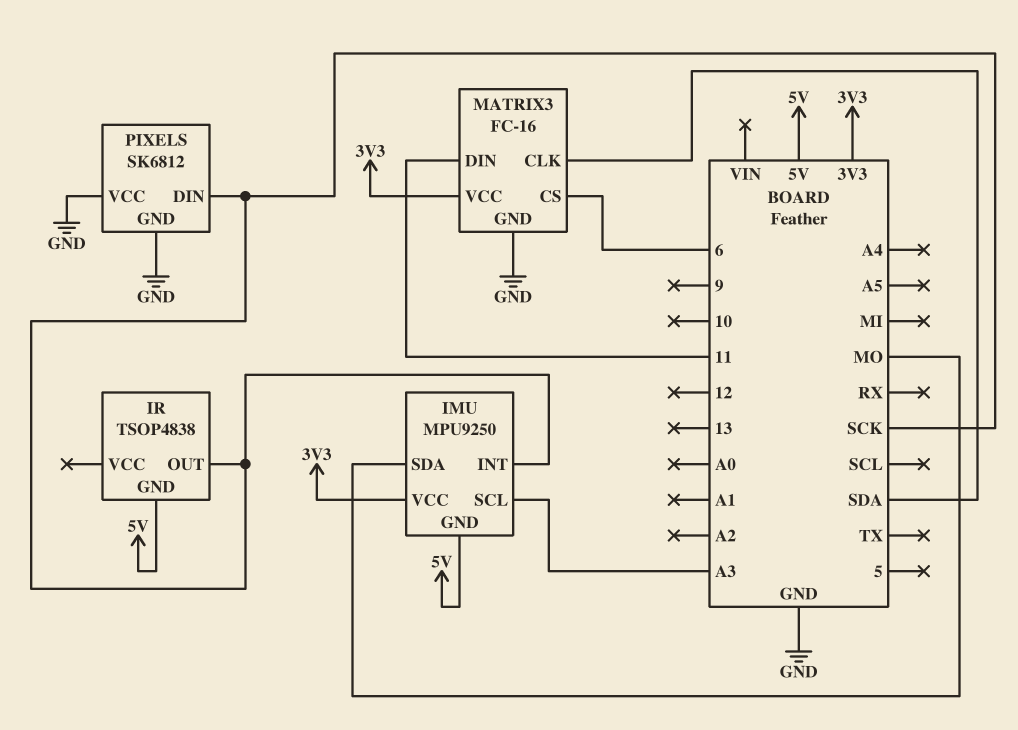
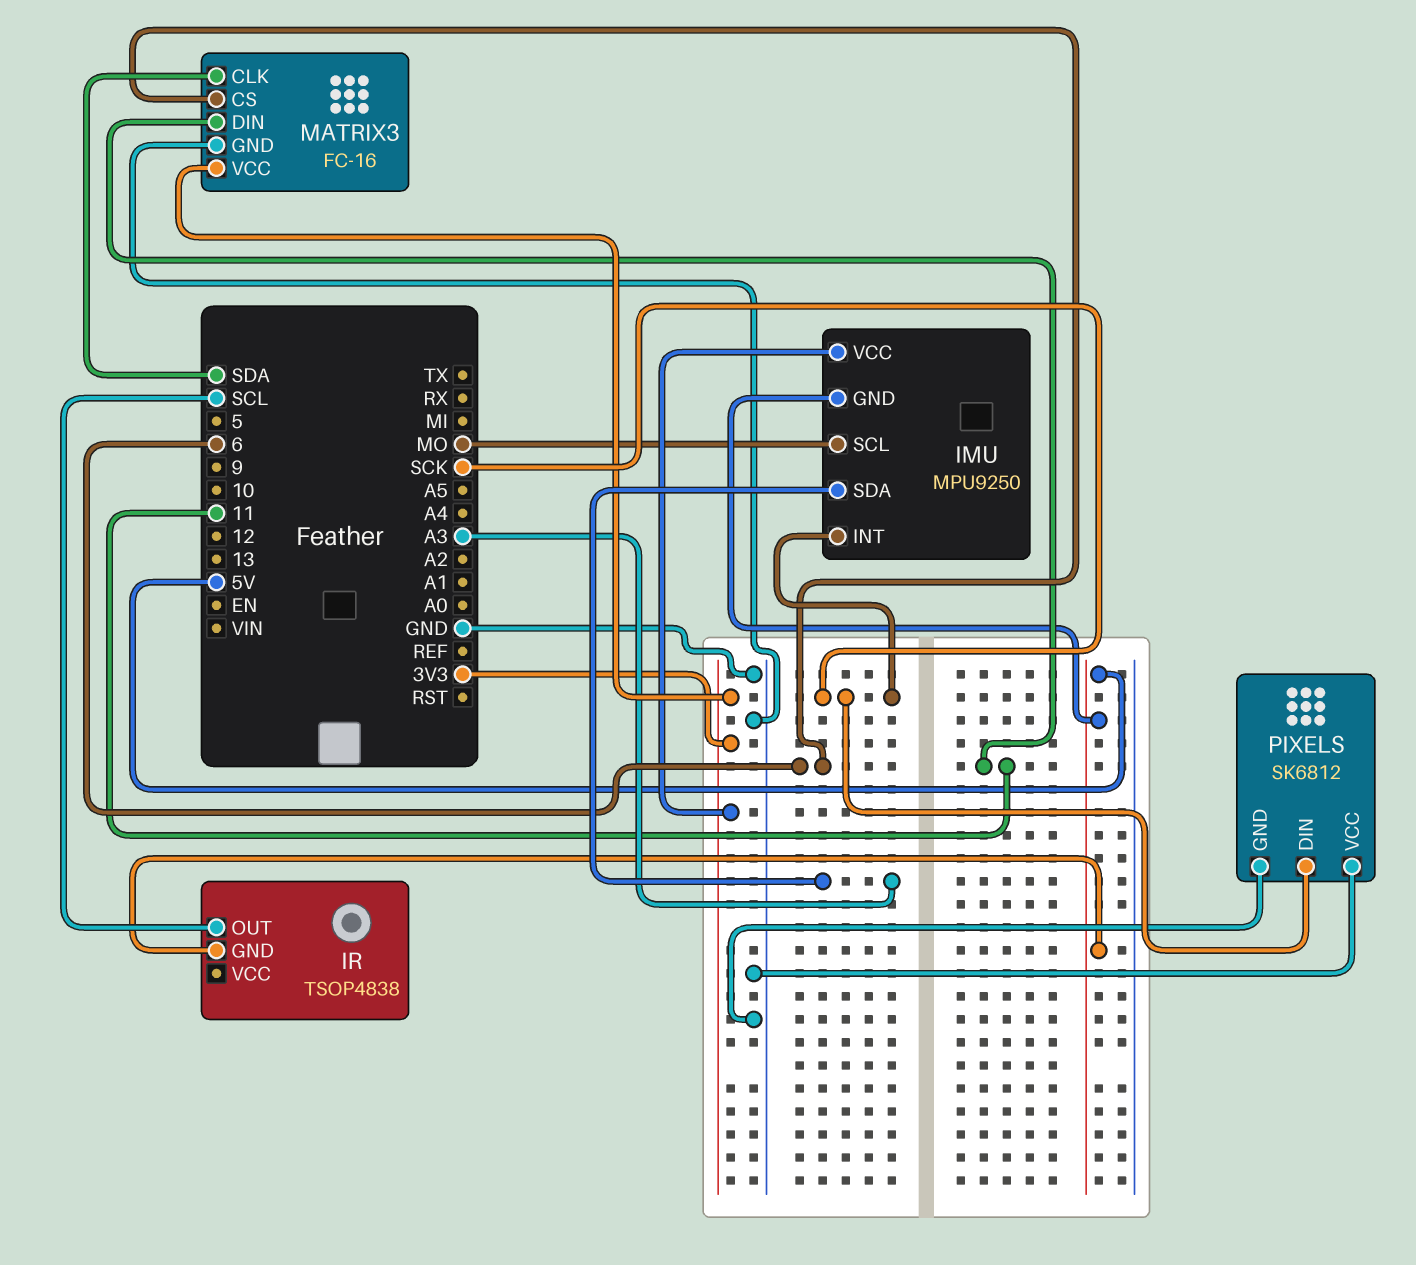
IMU pin SCL: A3 -> MO
IMU pin SDA: MO -> A3
IR pin OUT: SCK -> SCL

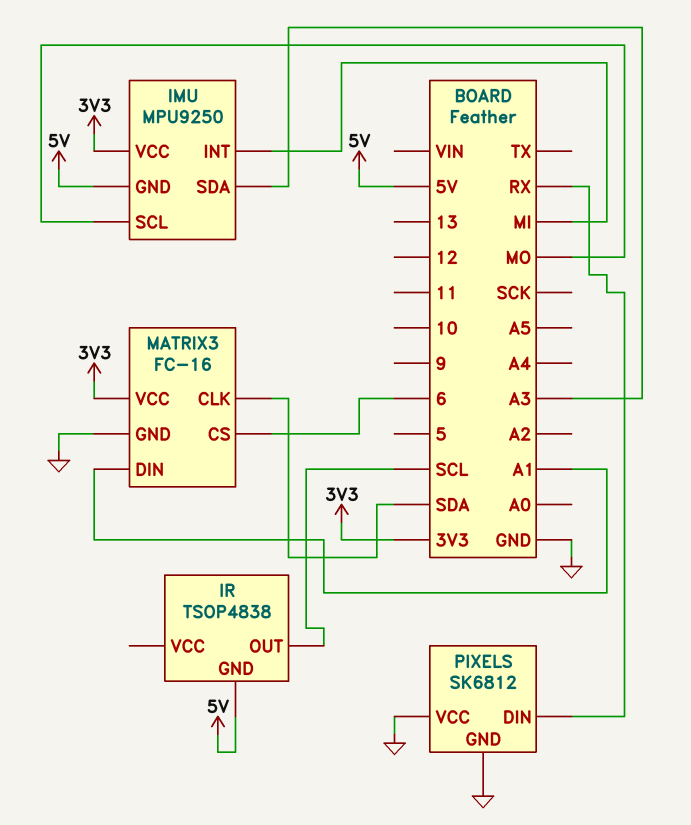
IMU pin INT: SCK -> MI
MATRIX3 pin DIN: 11 -> A1
PIXELS pin DIN: SCK -> RX

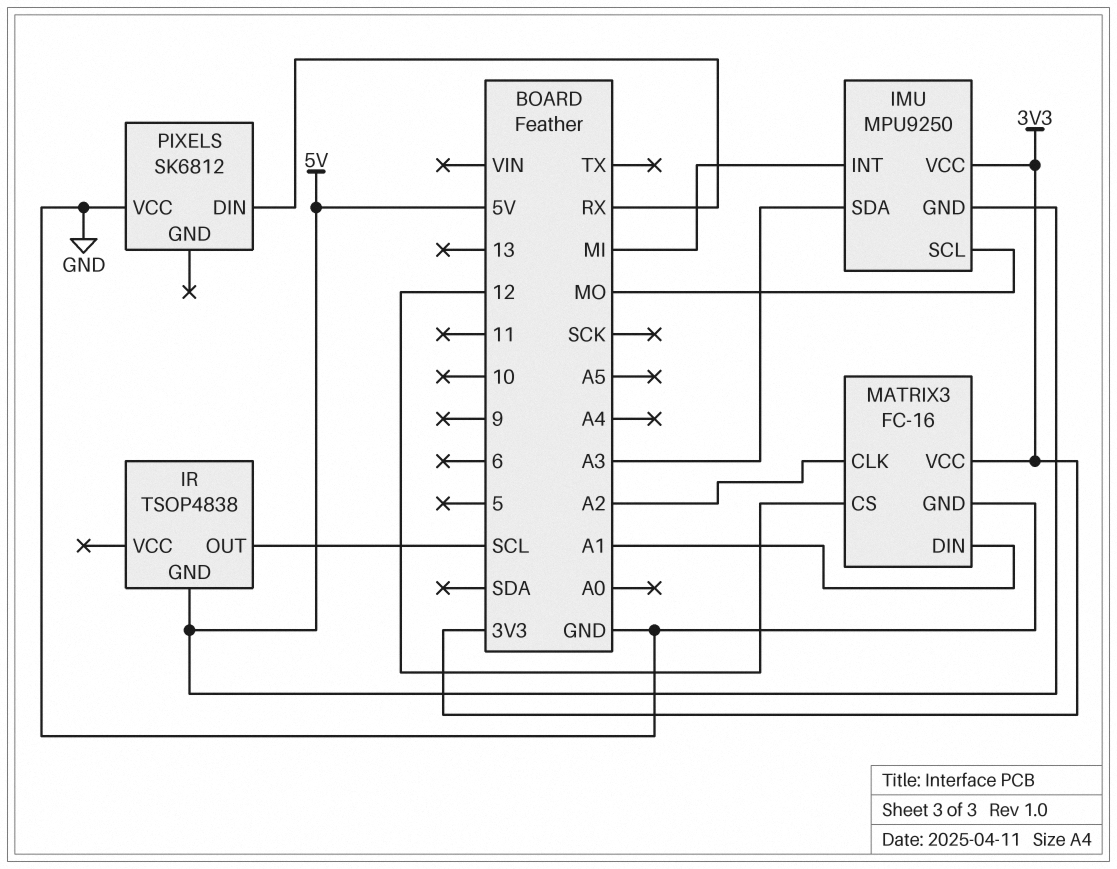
MATRIX3 pin CLK: SDA -> A2
MATRIX3 pin CS: 6 -> 12
PIXELS pin GND: GND -> none

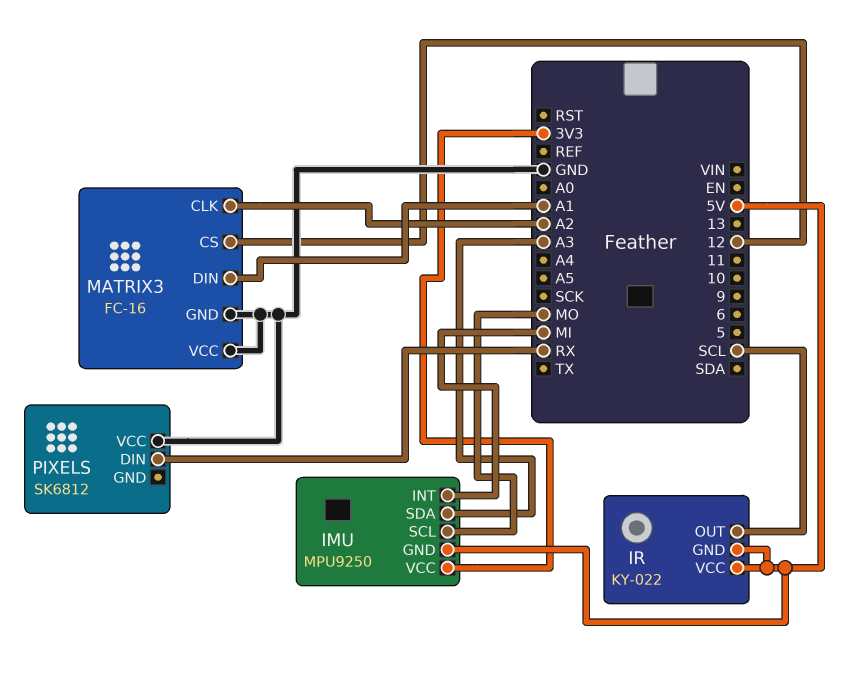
IR: TSOP4838 -> KY-022
IR pin VCC: none -> 5V
MATRIX3 pin VCC: 3V3 -> GND

